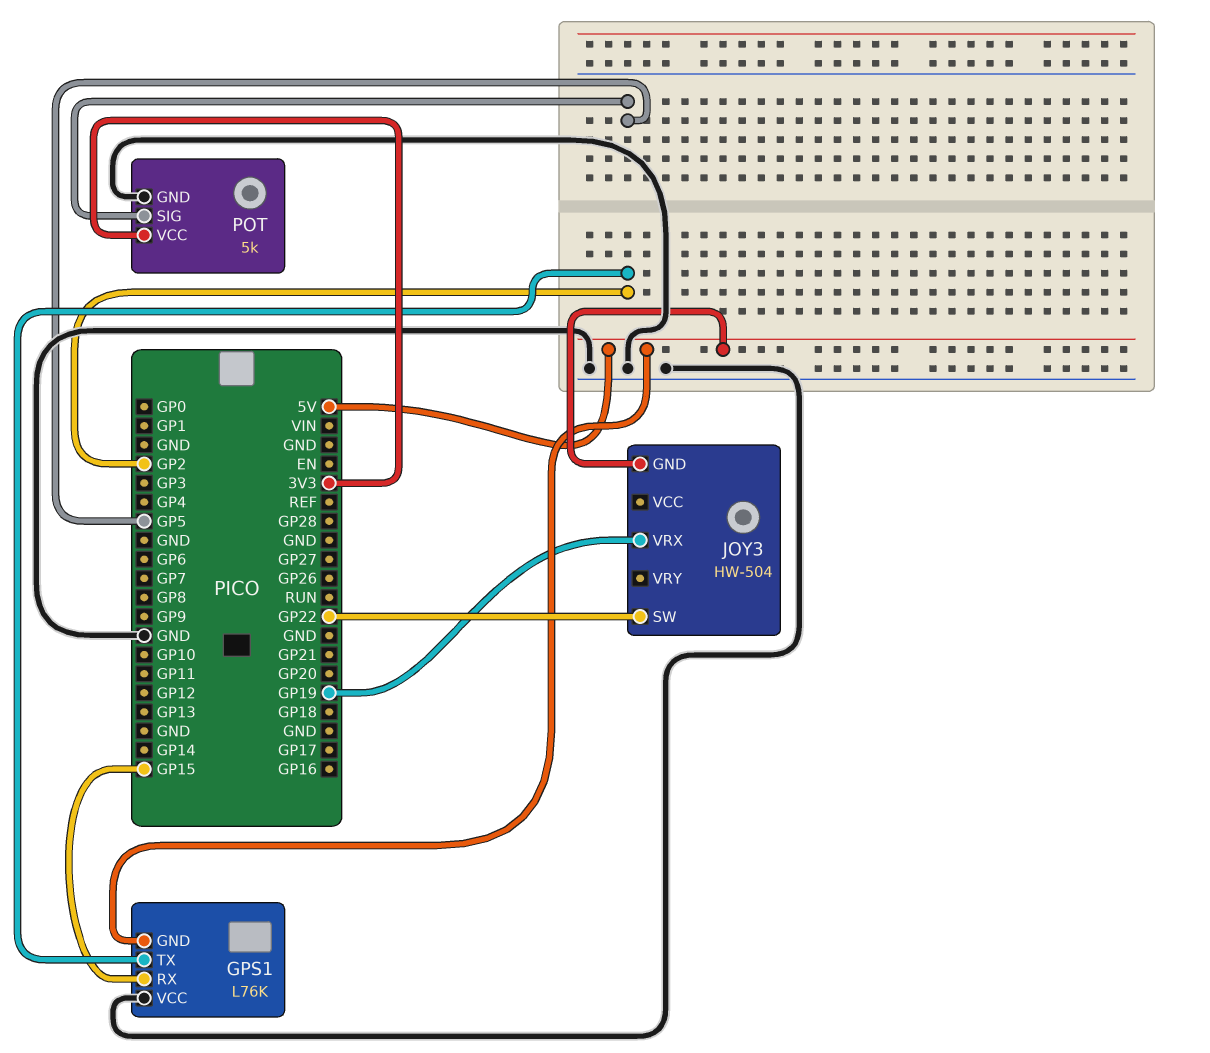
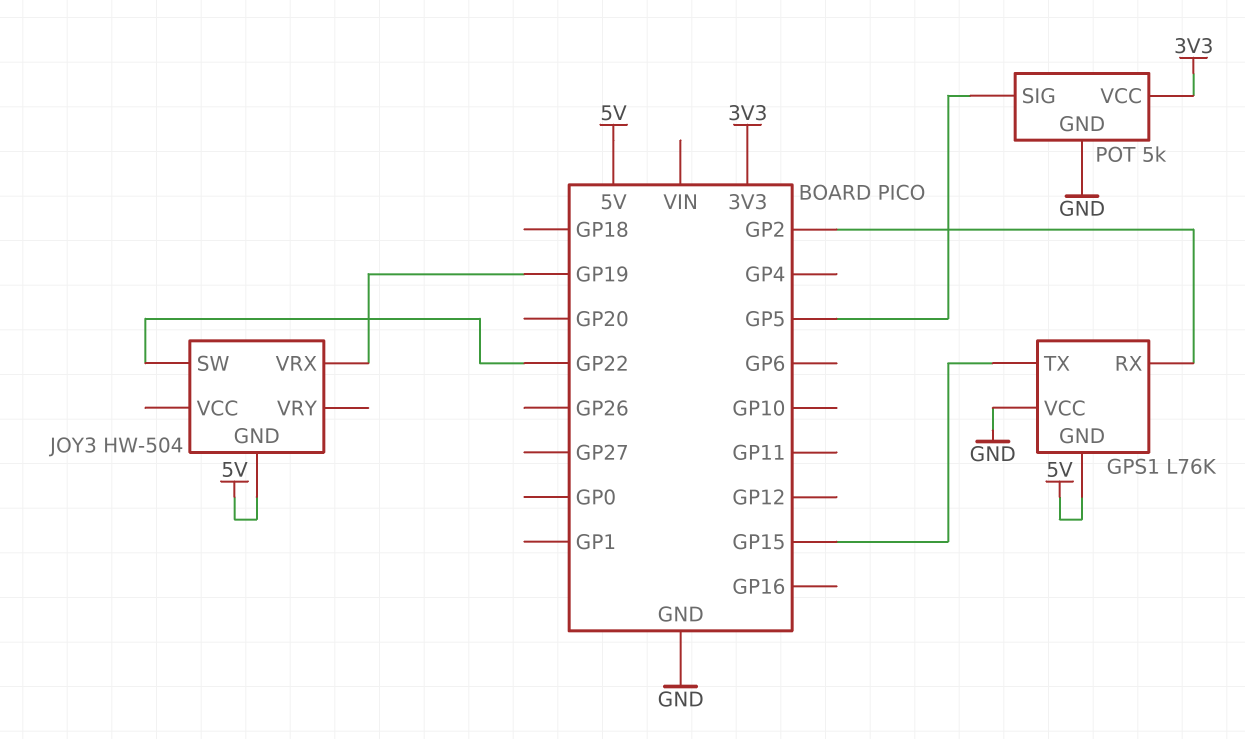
GPS1 pin RX: GP15 -> GP2
GPS1 pin TX: GP2 -> GP15

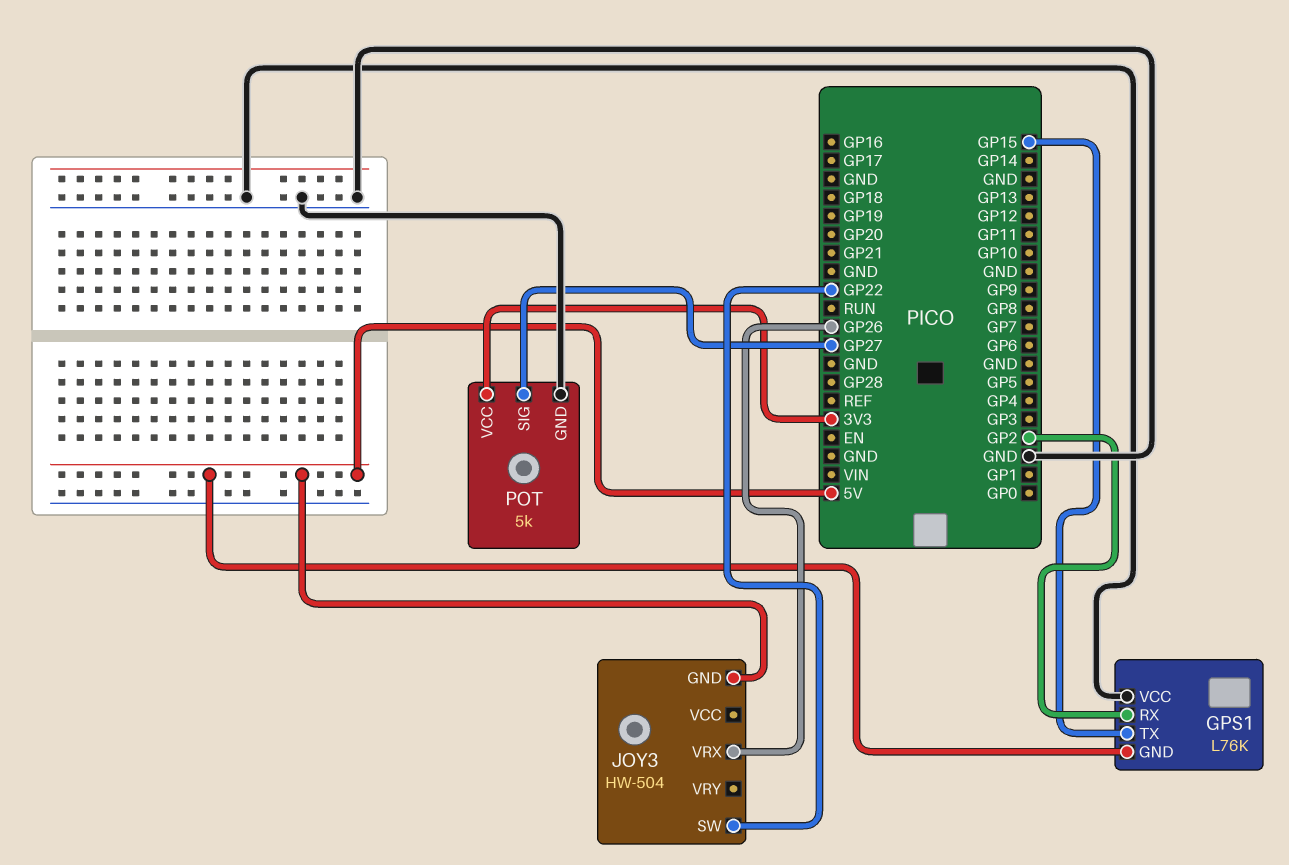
JOY3 pin VRX: GP19 -> GP26
POT pin SIG: GP5 -> GP27

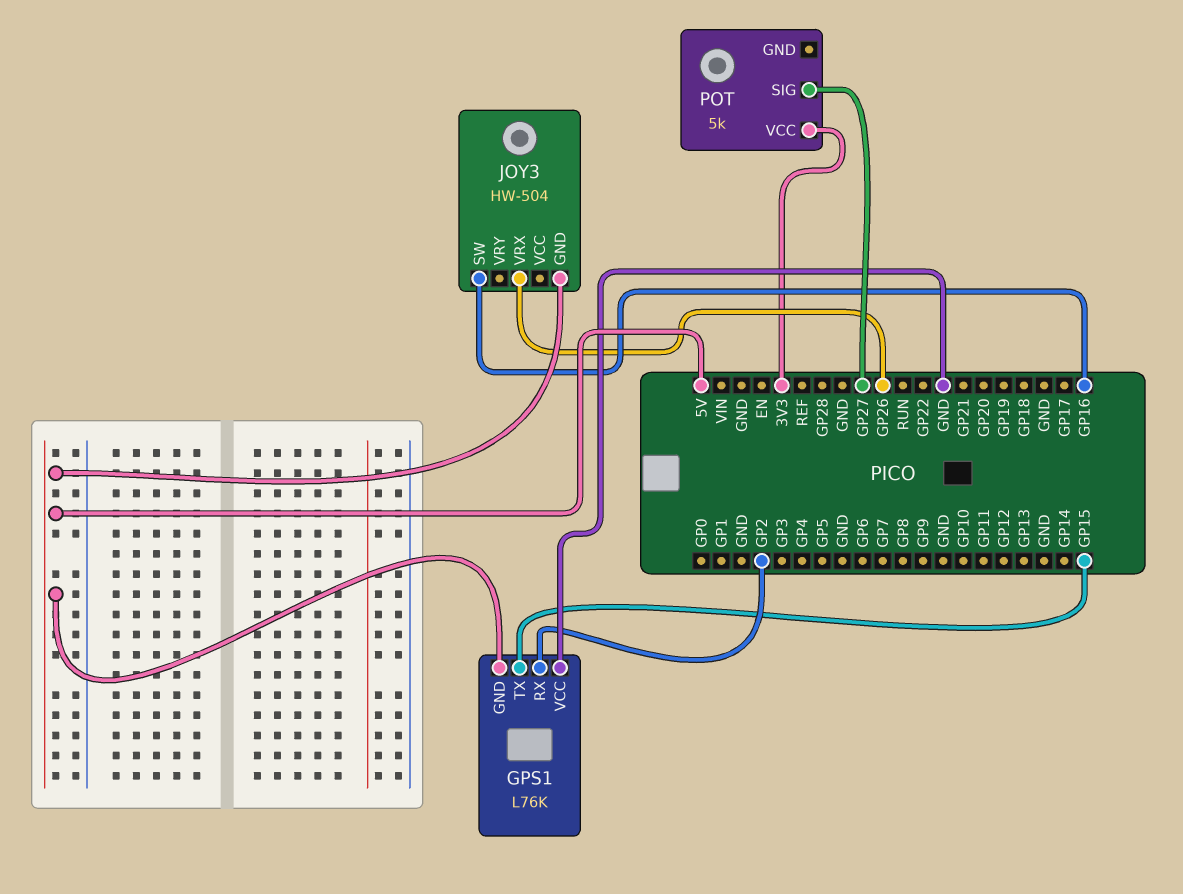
JOY3 pin SW: GP22 -> GP16
POT pin GND: GND -> none

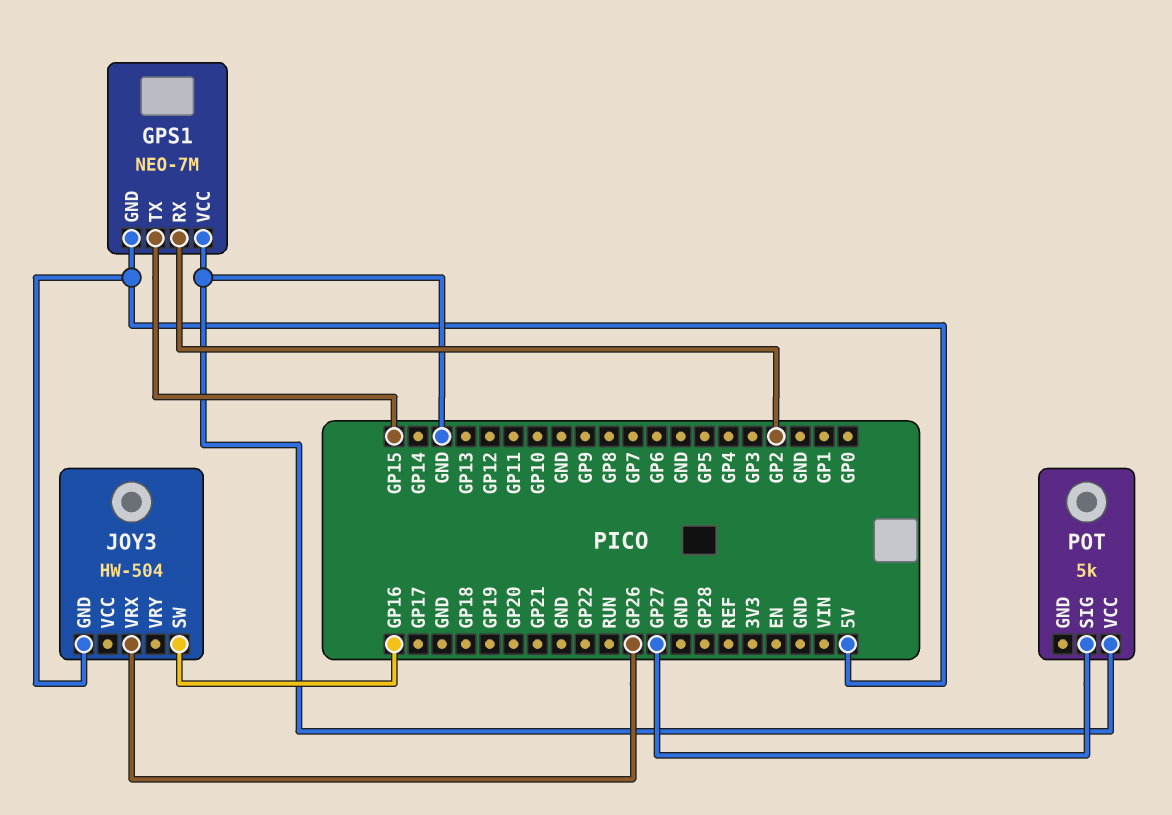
GPS1: L76K -> NEO-7M
POT pin VCC: 3V3 -> GND

